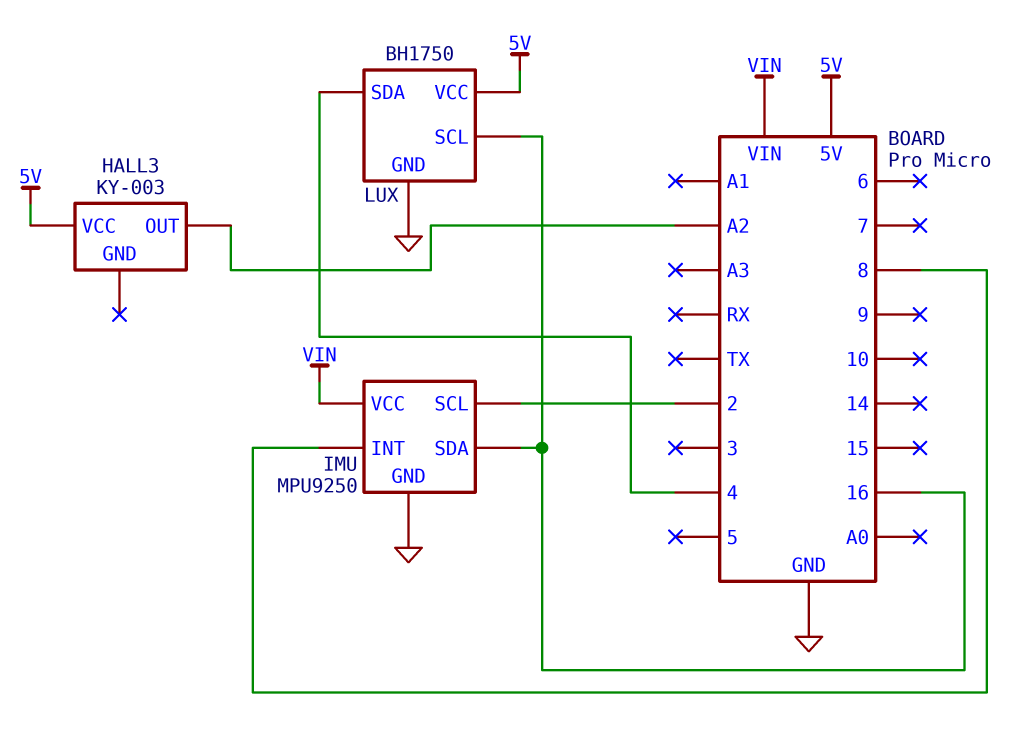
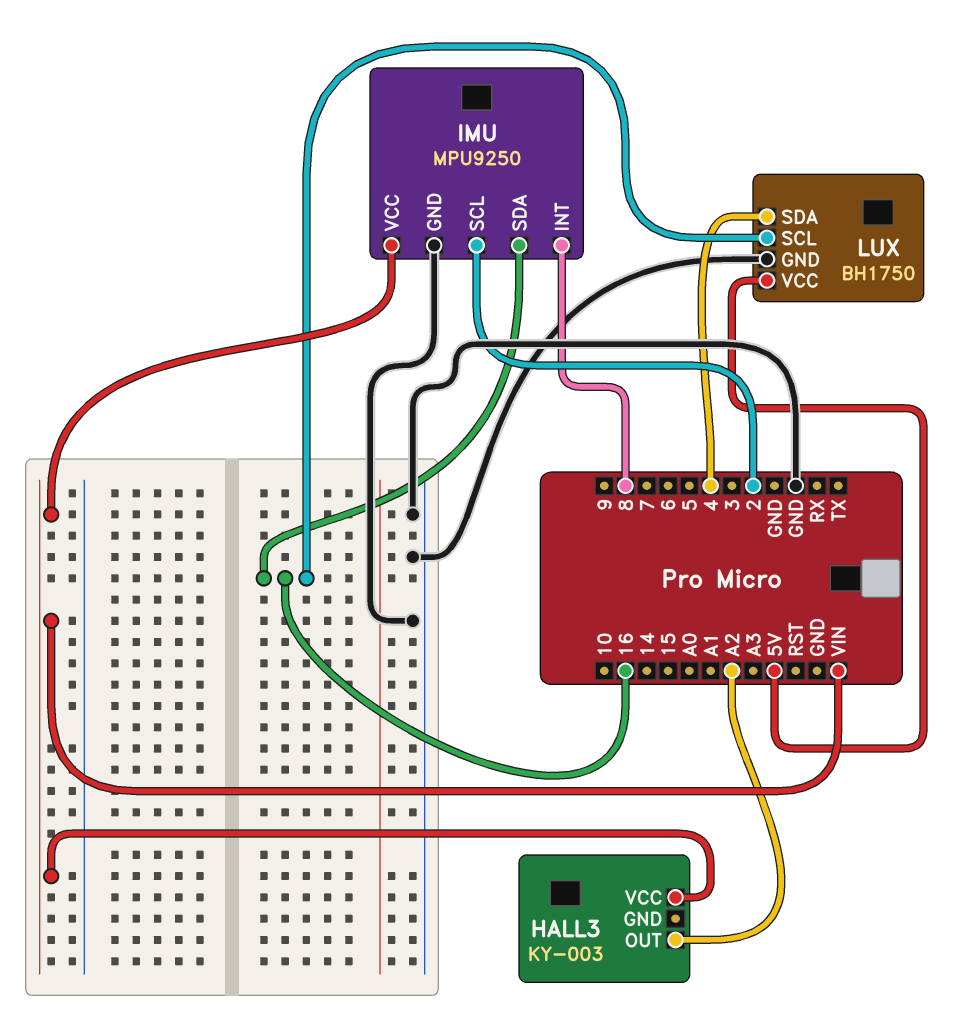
HALL3 pin VCC: 5V -> VIN

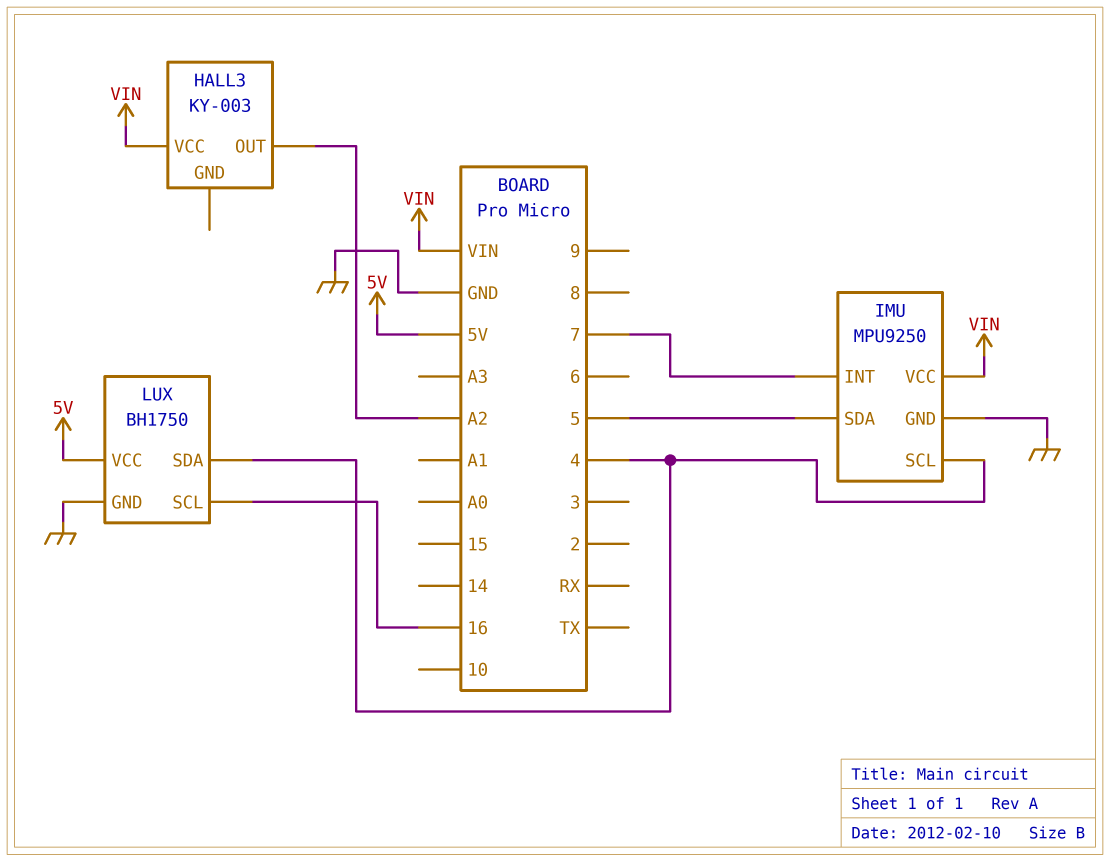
IMU pin INT: 8 -> 7
IMU pin SCL: 2 -> 4
IMU pin SDA: 16 -> 5

